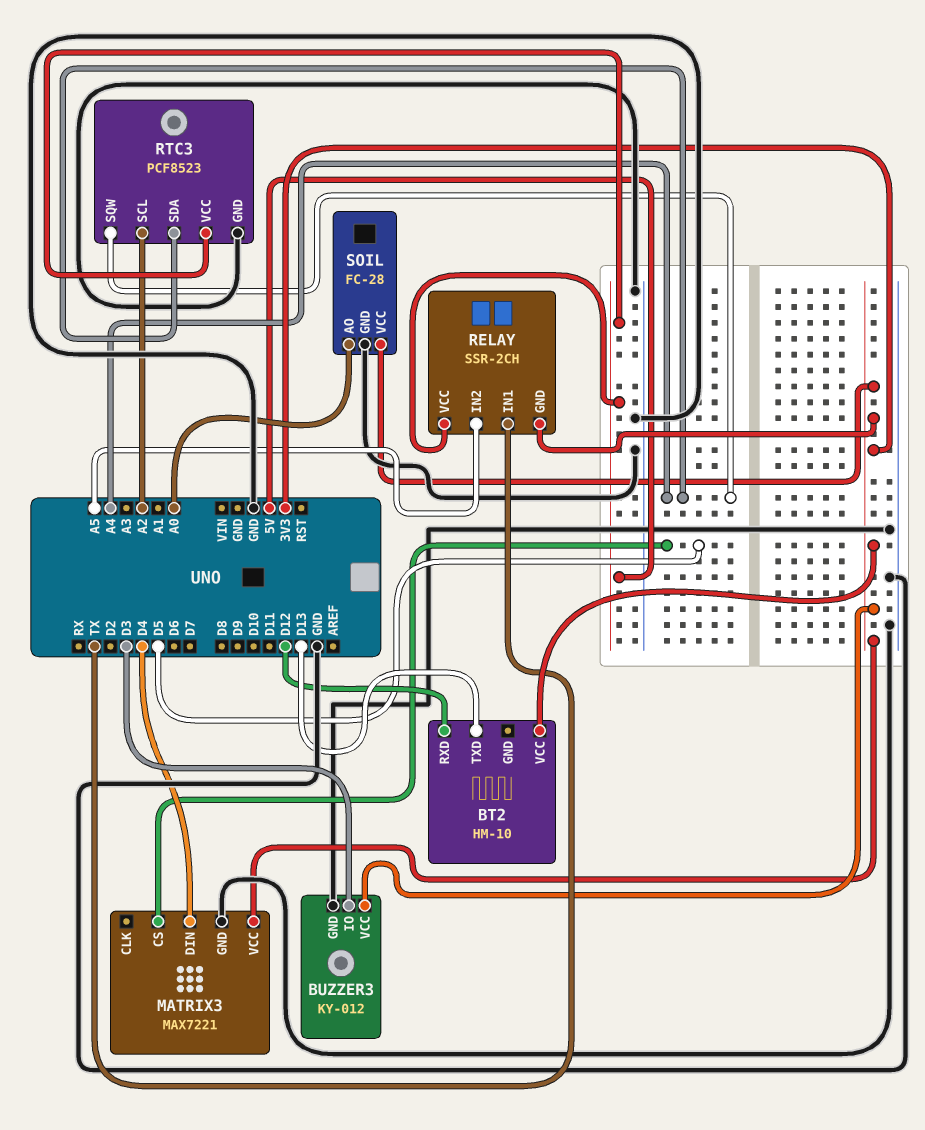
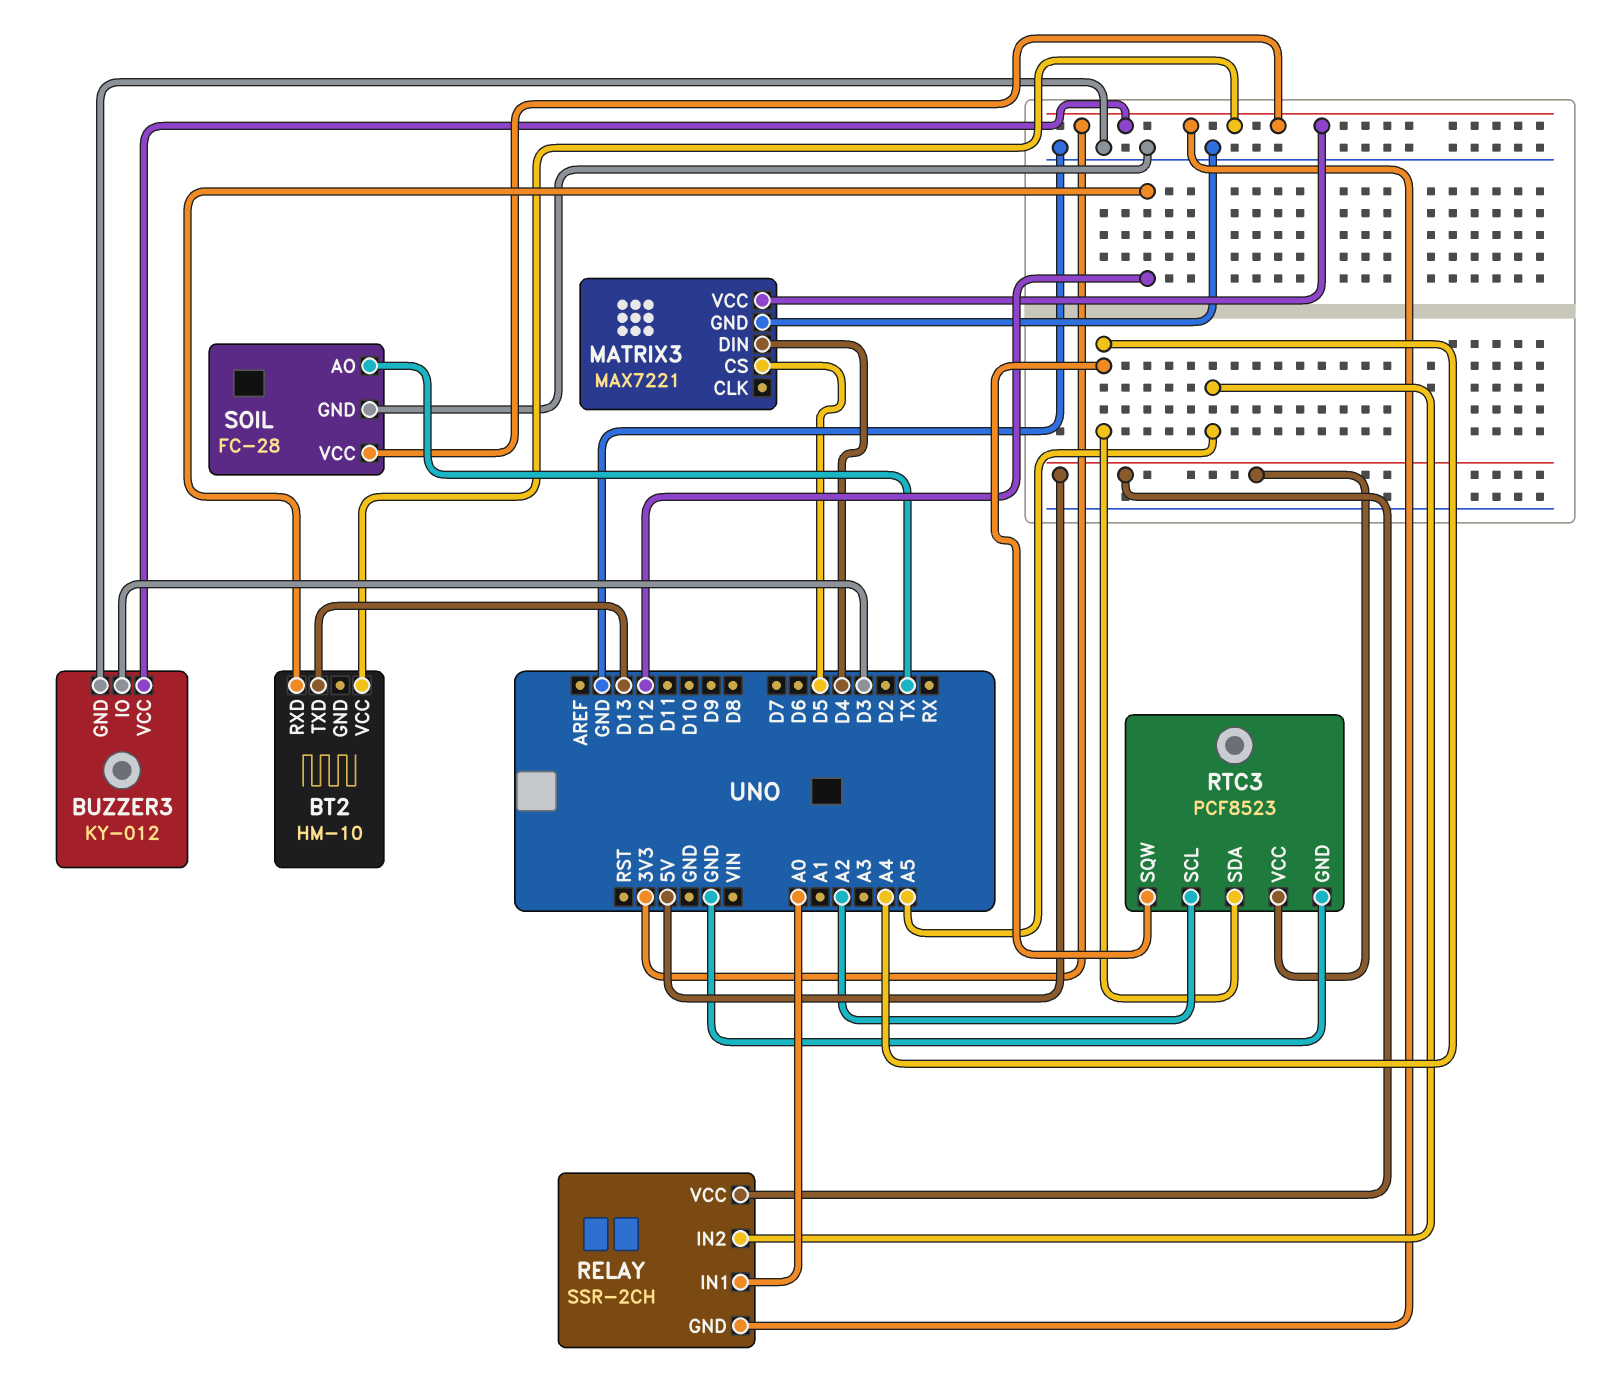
RELAY pin IN1: TX -> A0
SOIL pin AO: A0 -> TX

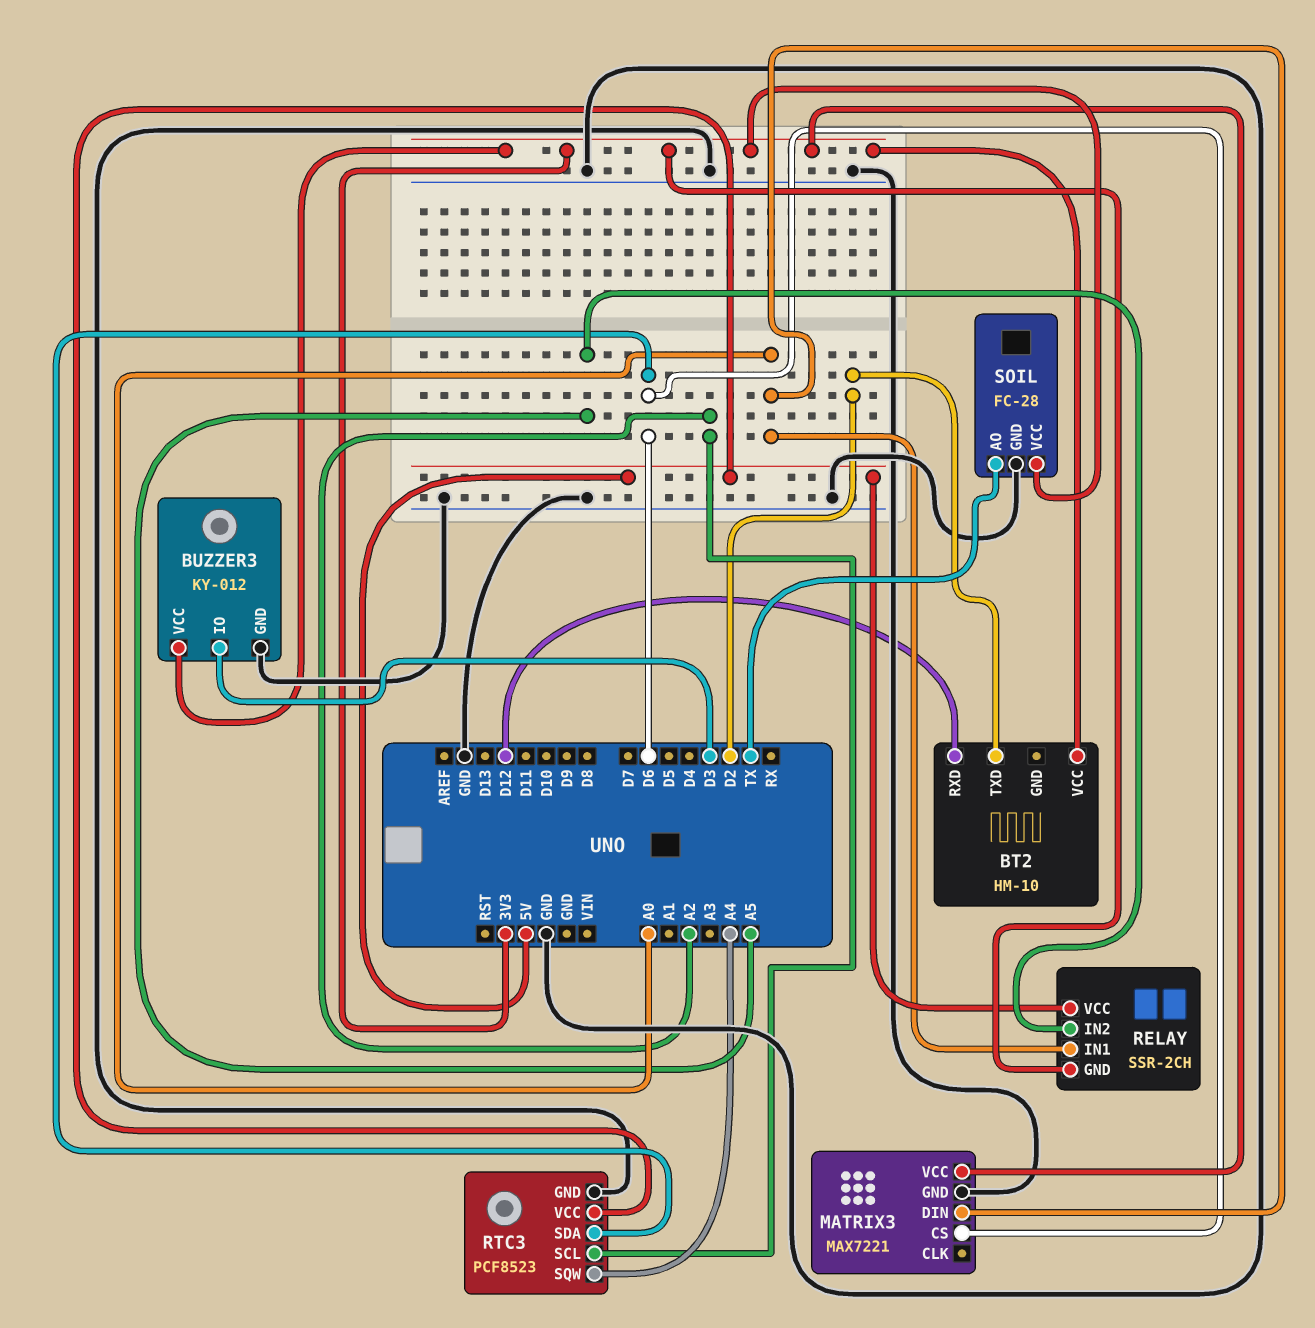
BT2 pin TXD: D13 -> D2
MATRIX3 pin CS: D5 -> D6
MATRIX3 pin DIN: D4 -> A0
RTC3 pin SDA: A4 -> D6

